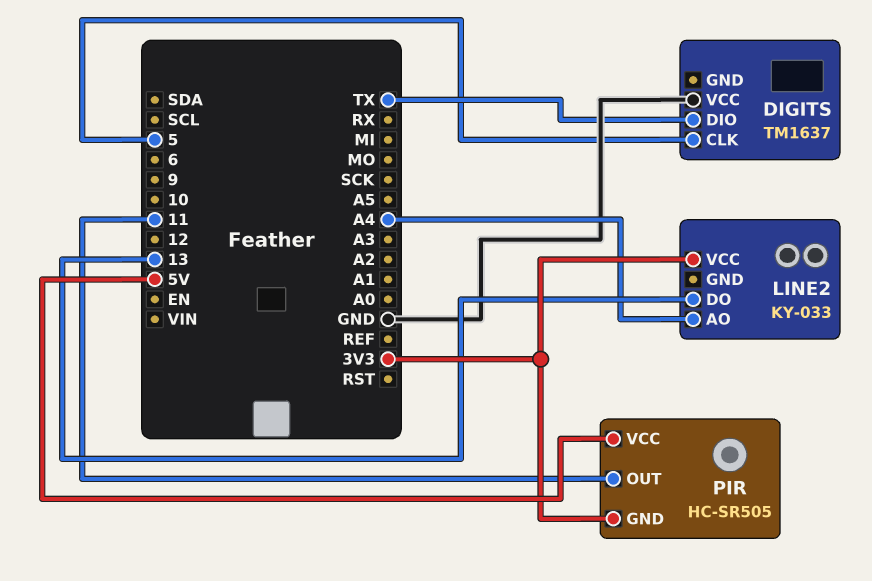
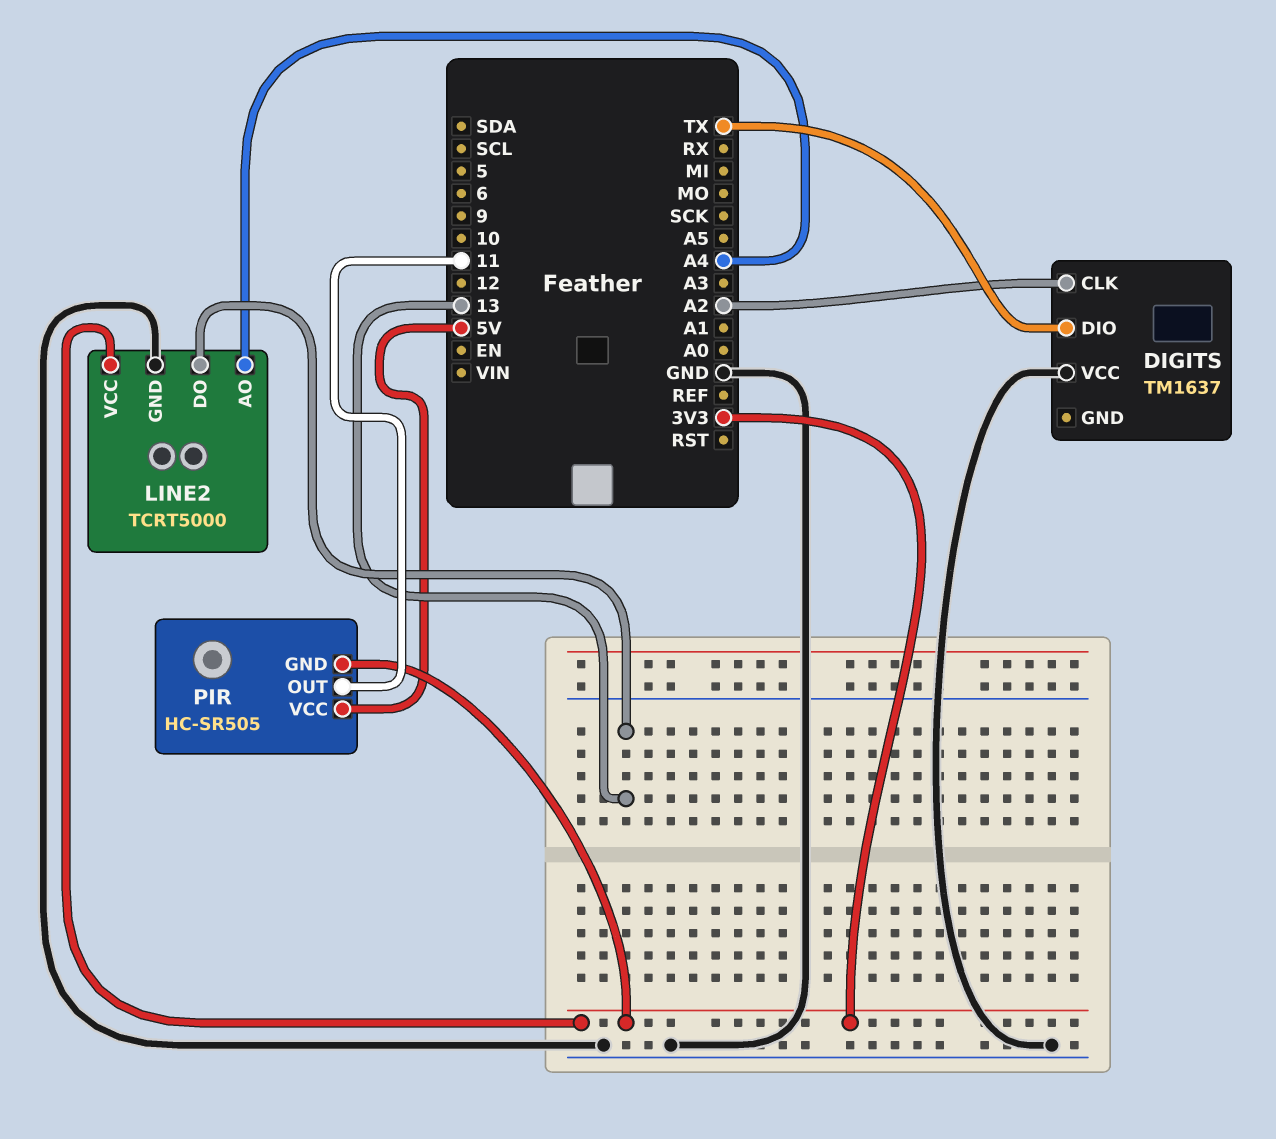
DIGITS pin CLK: 5 -> A2
LINE2: KY-033 -> TCRT5000
LINE2 pin GND: none -> GND

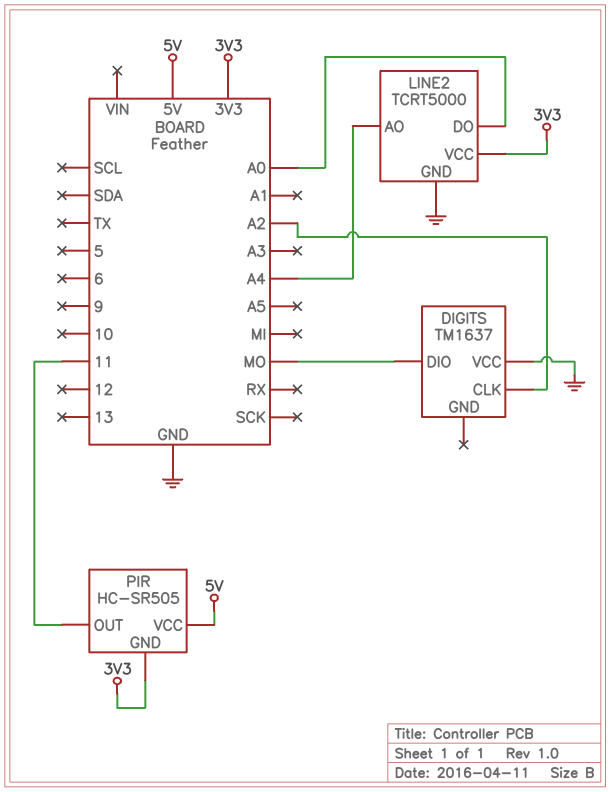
DIGITS pin DIO: TX -> MO
LINE2 pin DO: 13 -> A0

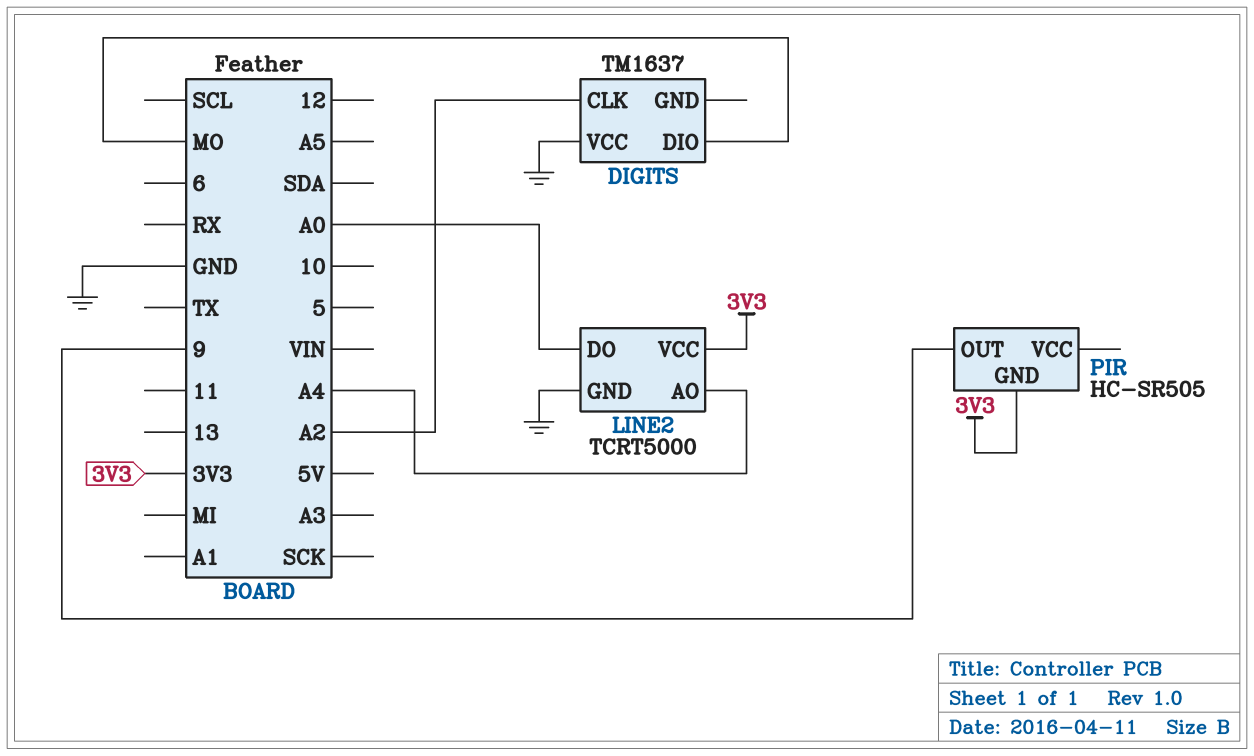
PIR pin OUT: 11 -> 9
PIR pin VCC: 5V -> none

